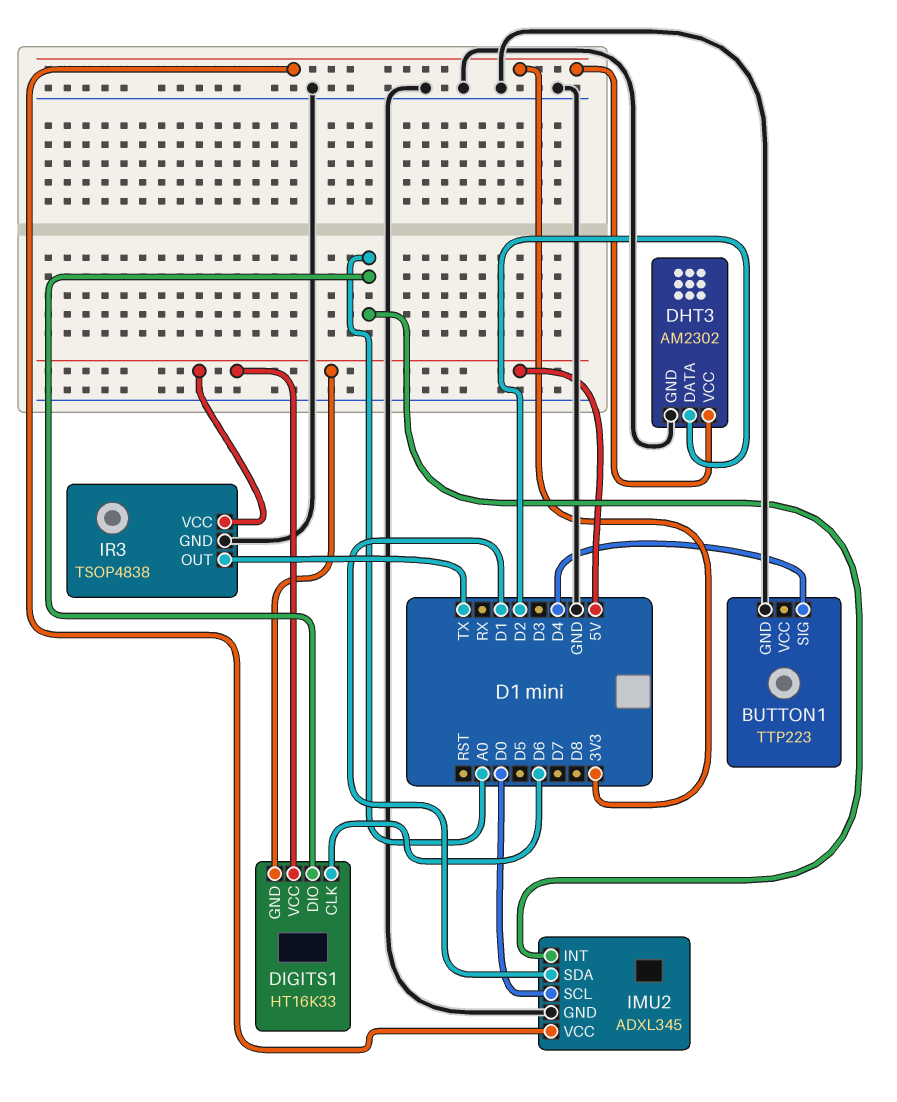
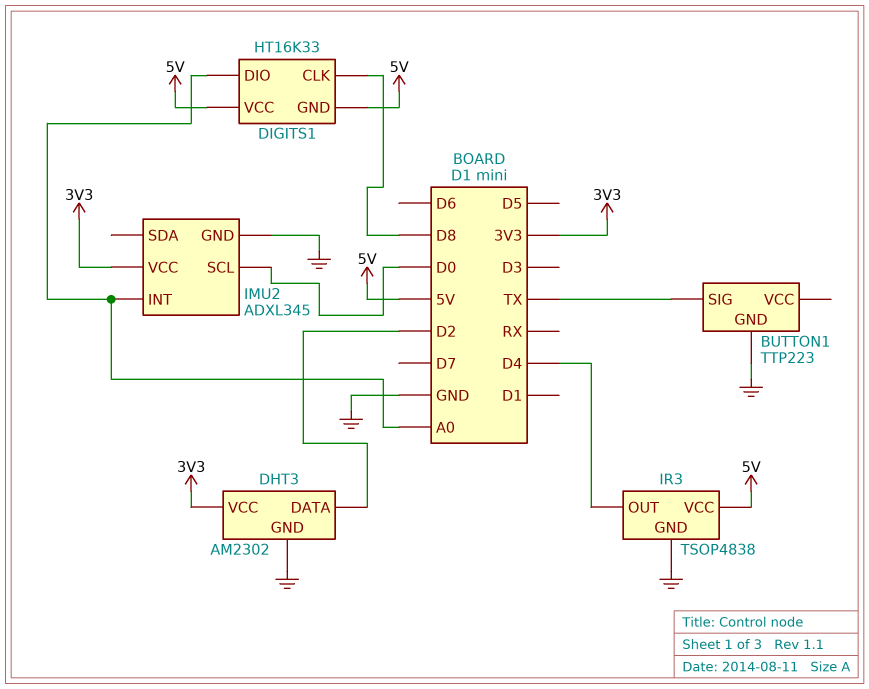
BUTTON1 pin SIG: D4 -> TX
DIGITS1 pin CLK: D6 -> D8
IMU2 pin SDA: D1 -> none
IR3 pin OUT: TX -> D4

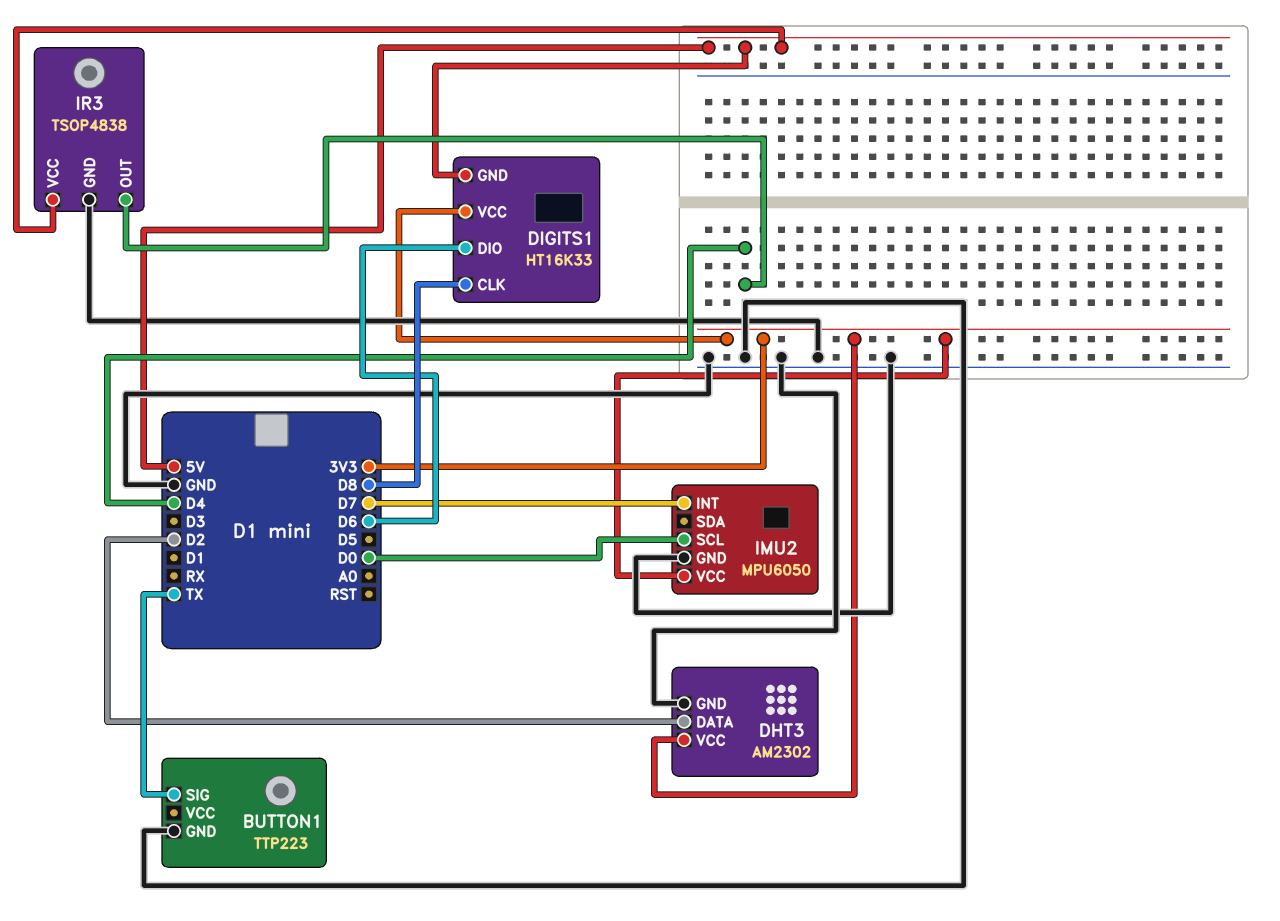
DIGITS1 pin DIO: A0 -> D6
DIGITS1 pin VCC: 5V -> 3V3
IMU2: ADXL345 -> MPU6050
IMU2 pin INT: A0 -> D7

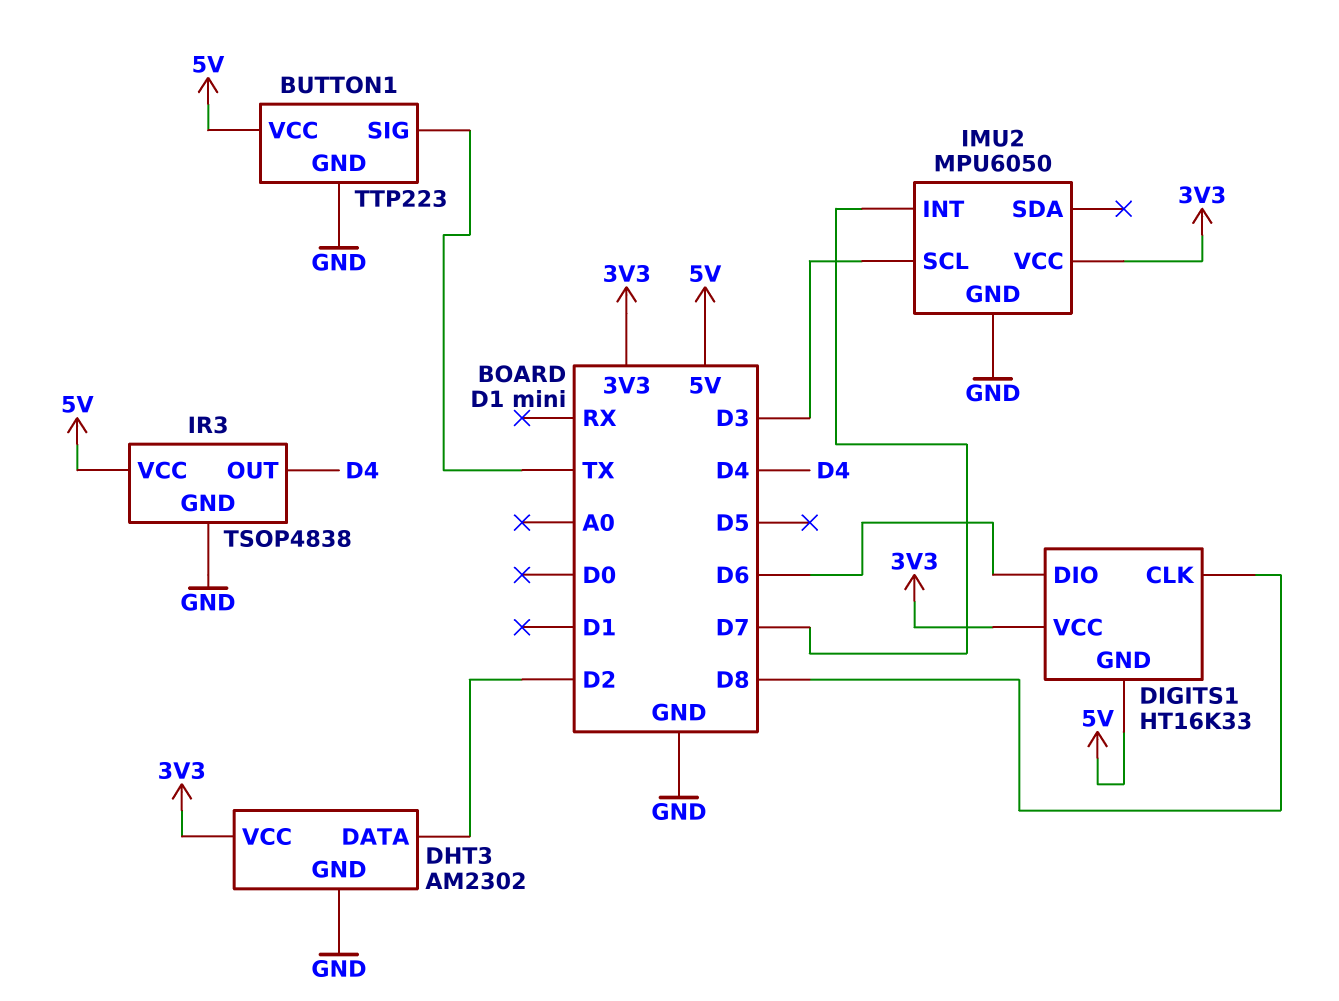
BUTTON1 pin VCC: none -> 5V
IMU2 pin SCL: D0 -> D3

